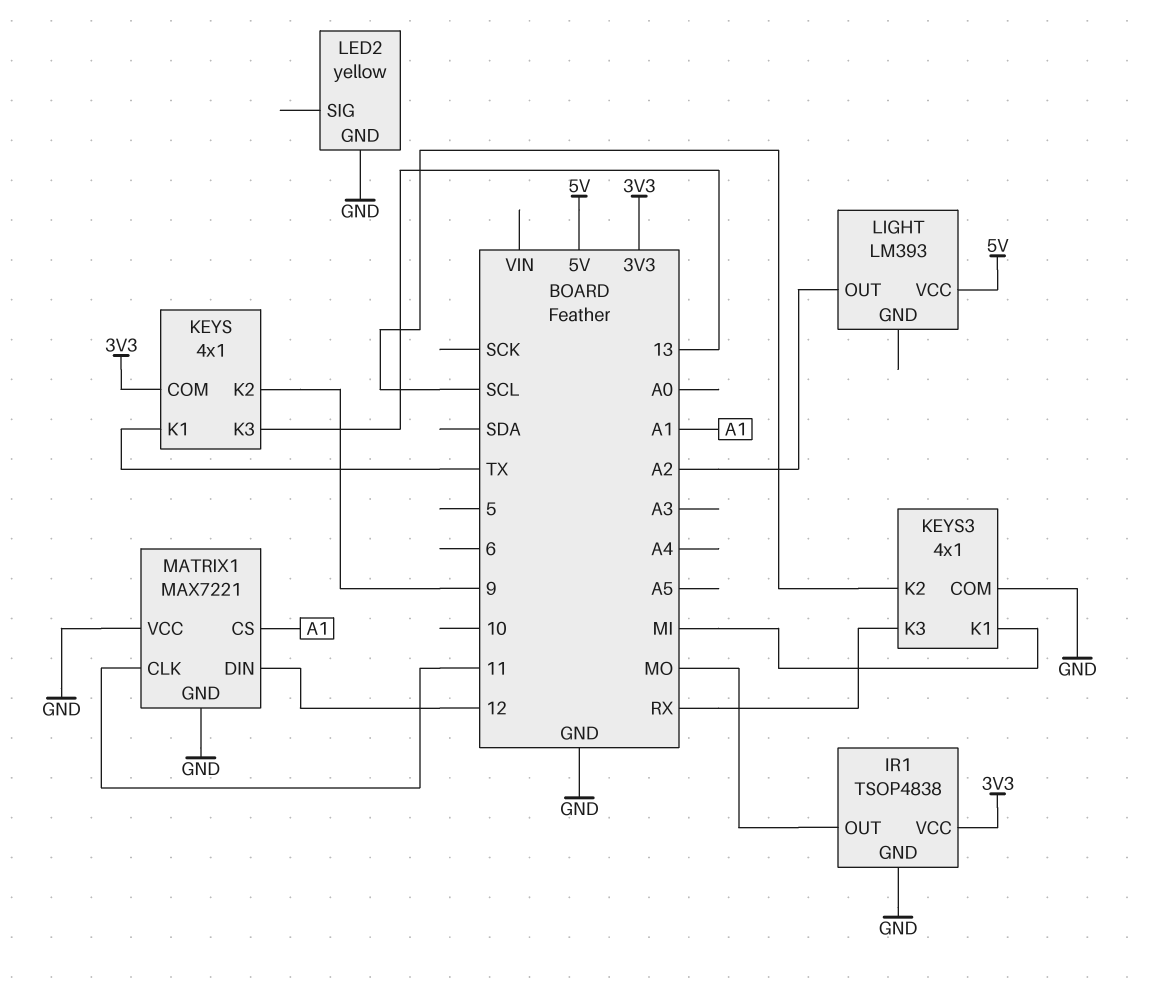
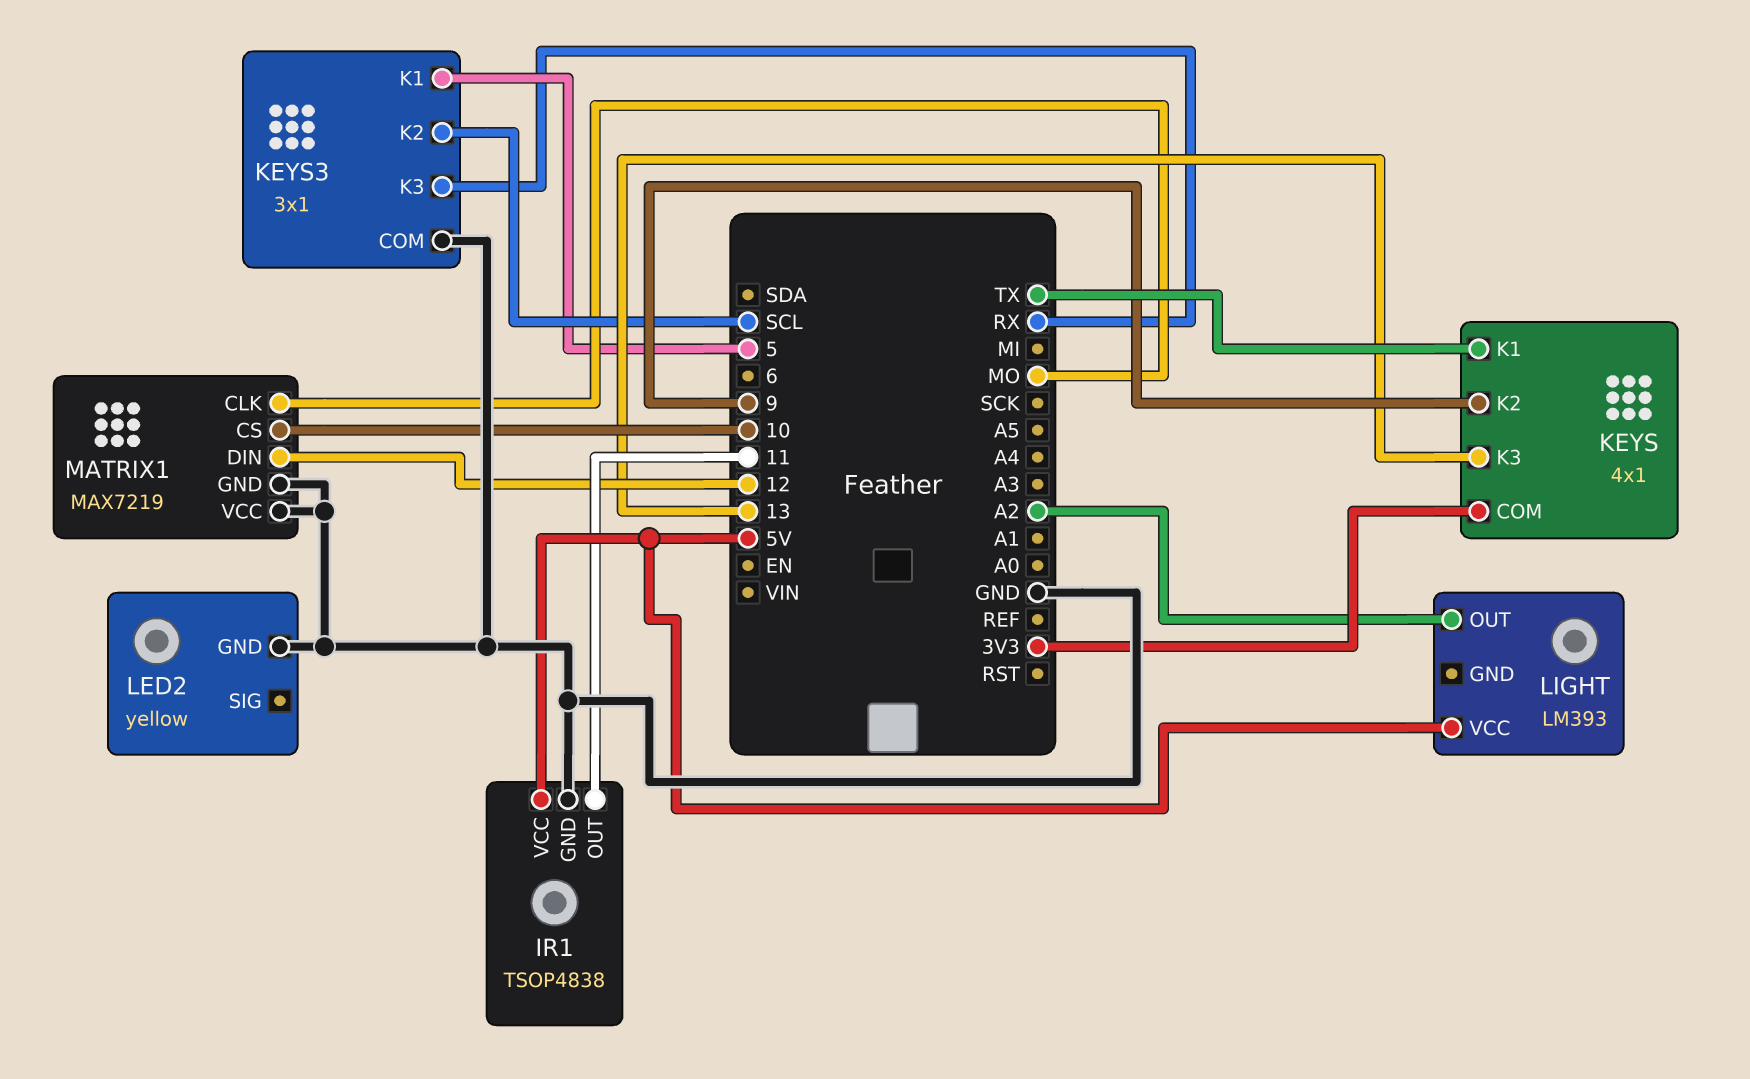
IR1 pin OUT: MO -> 11
IR1 pin VCC: 3V3 -> 5V
KEYS3: 4x1 -> 3x1
KEYS3 pin K1: MI -> 5
MATRIX1: MAX7221 -> MAX7219
MATRIX1 pin CLK: 11 -> MO
MATRIX1 pin CS: A1 -> 10

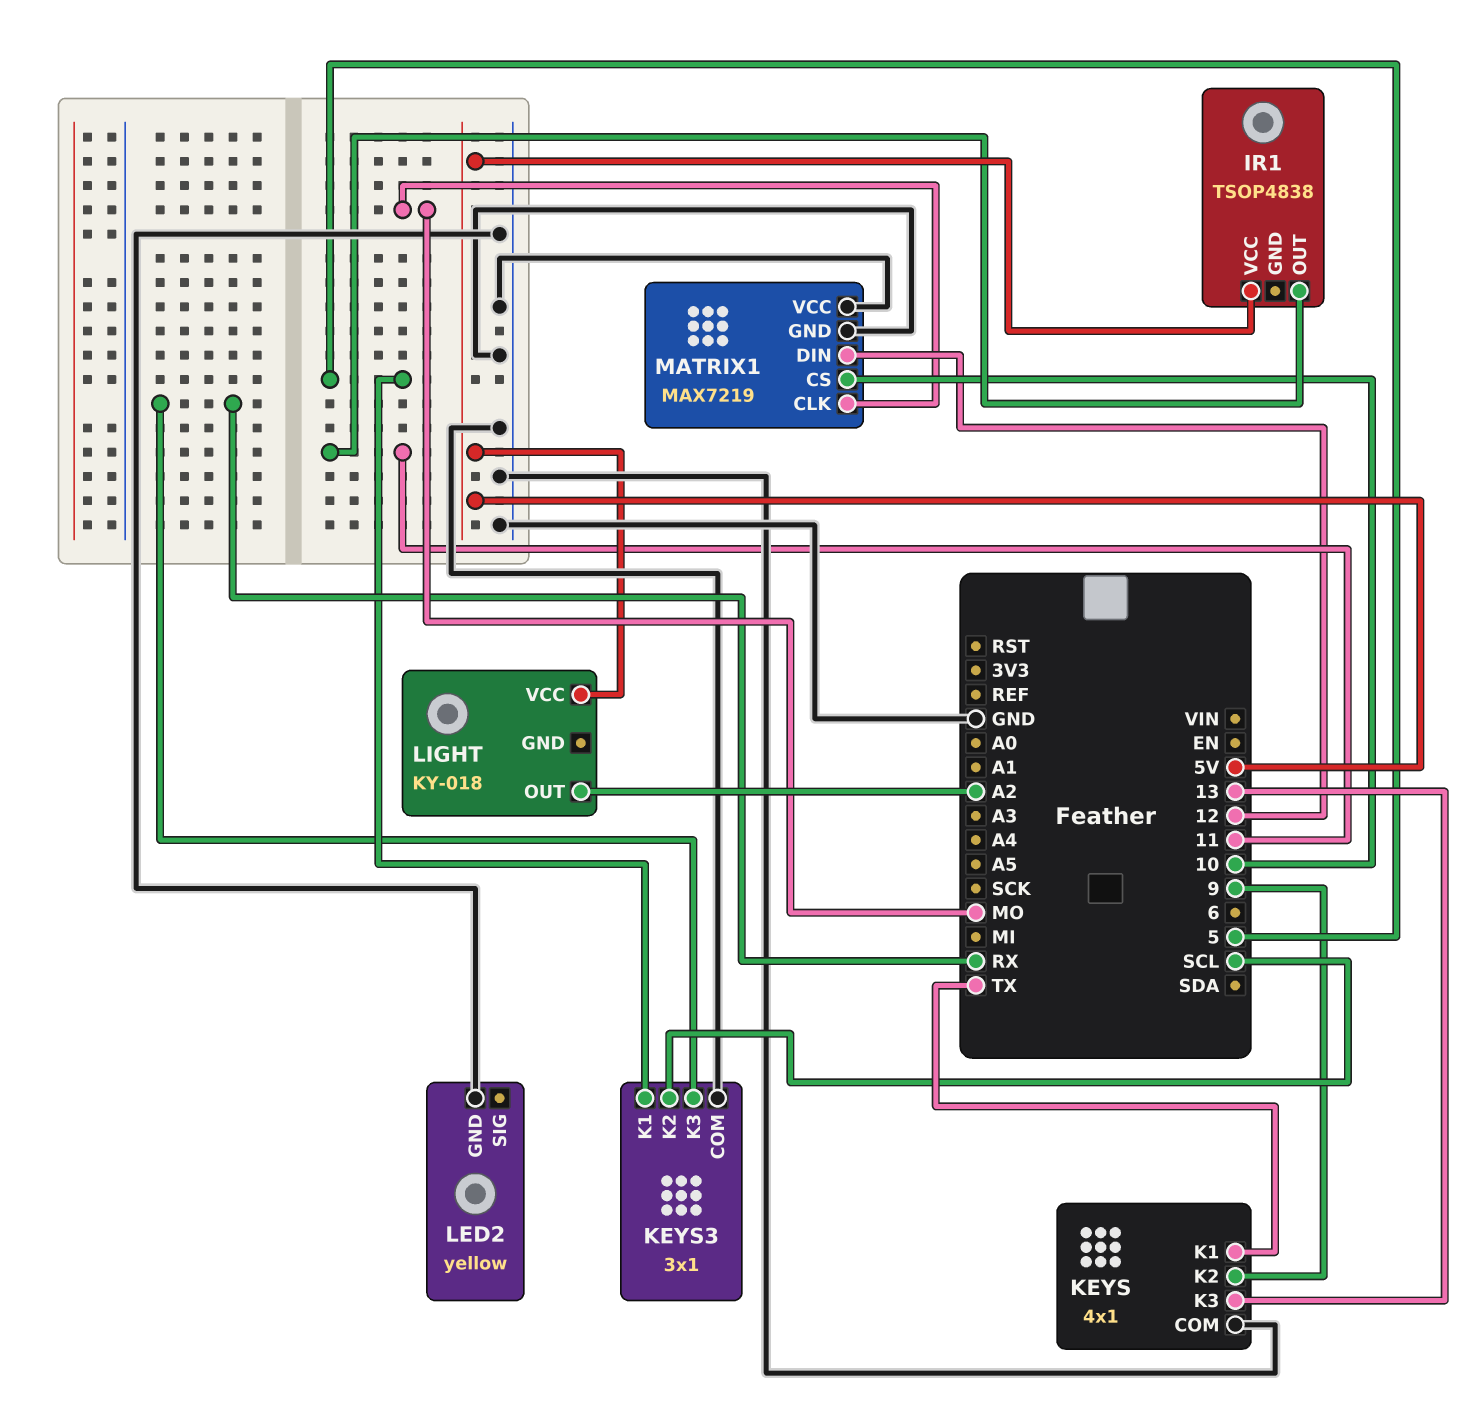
IR1 pin GND: GND -> none
KEYS pin COM: 3V3 -> GND
LIGHT: LM393 -> KY-018

